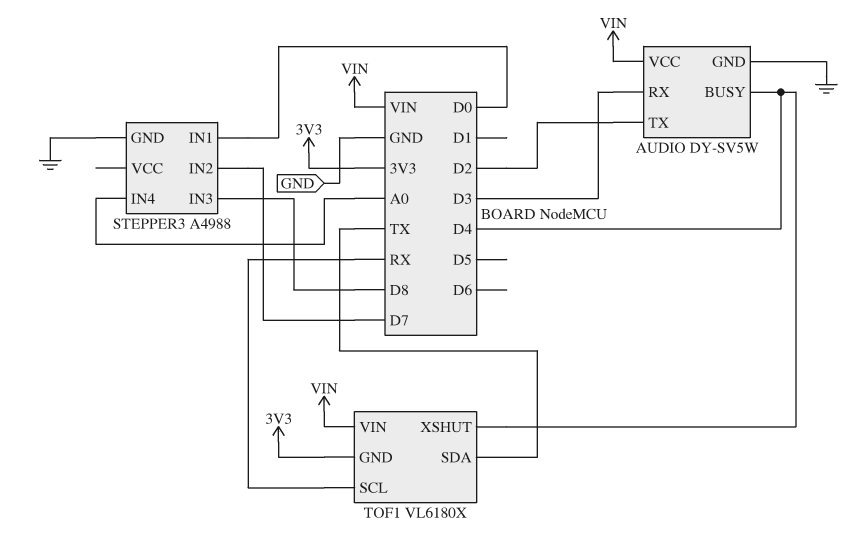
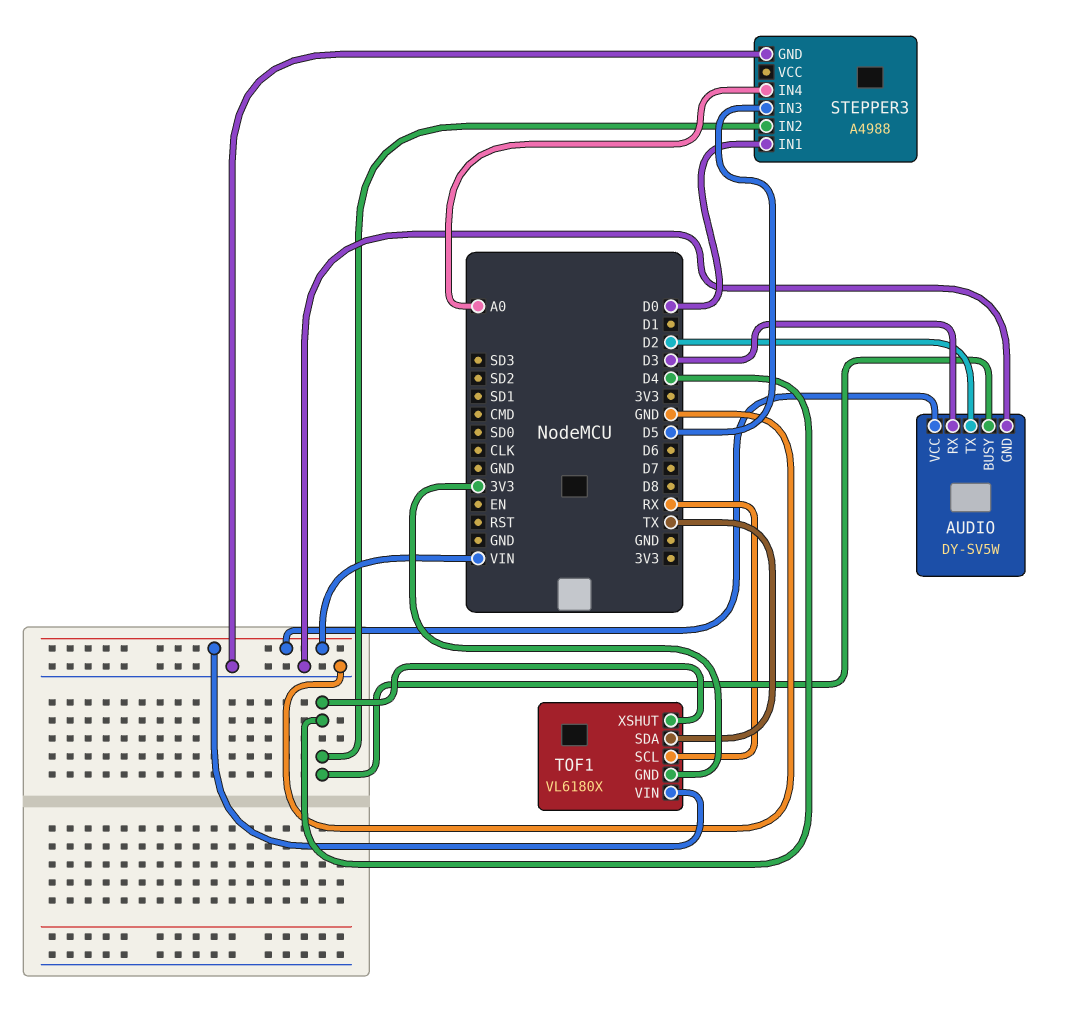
STEPPER3 pin IN2: D7 -> D4
STEPPER3 pin IN3: D8 -> D5

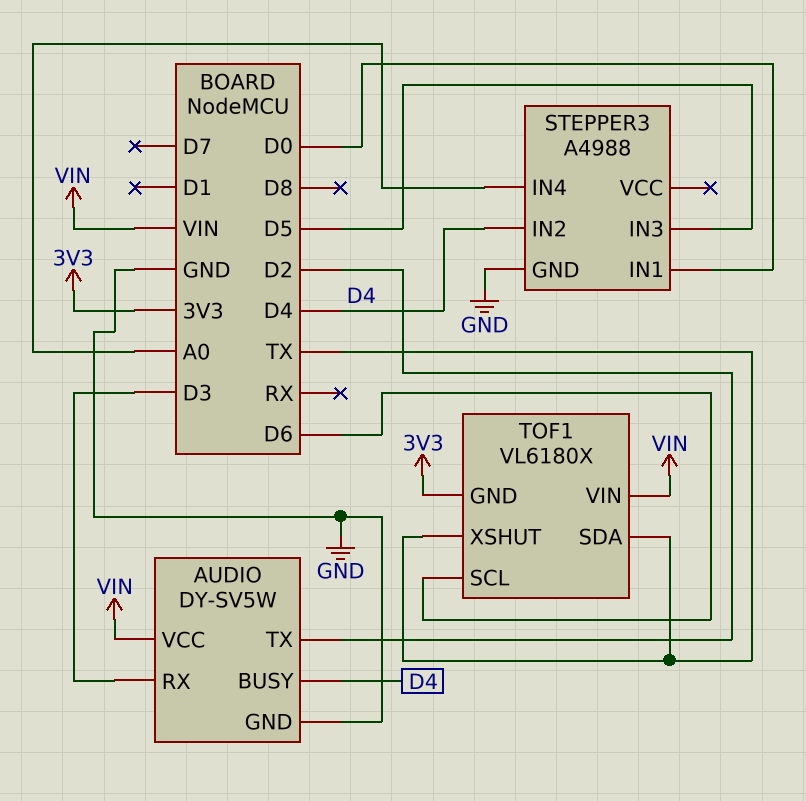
TOF1 pin SCL: RX -> D6
TOF1 pin XSHUT: D4 -> TX

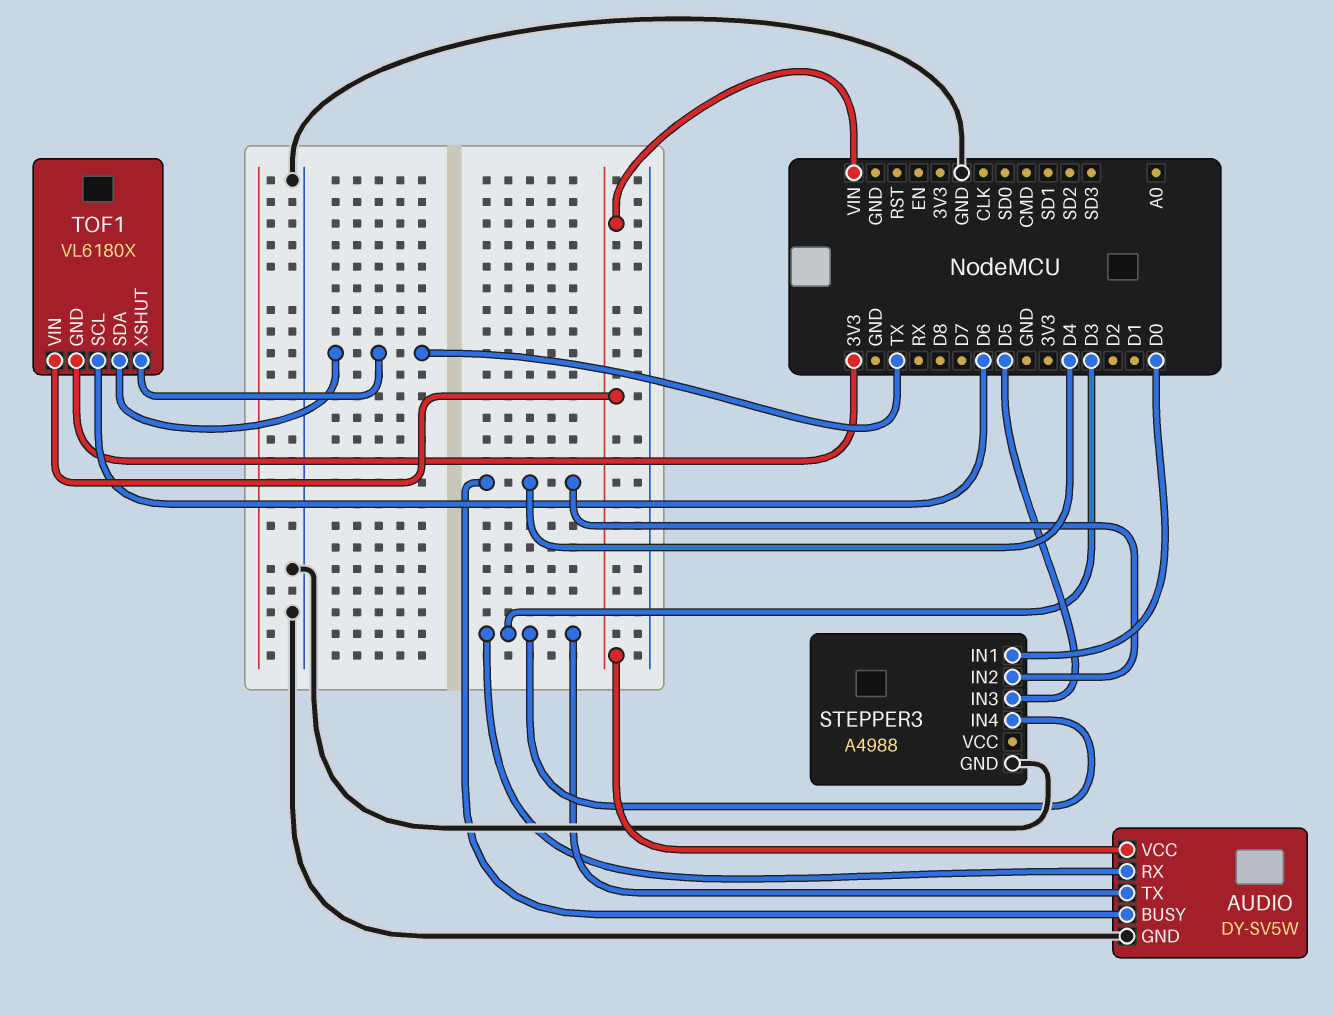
AUDIO pin TX: D2 -> D3
STEPPER3 pin IN4: A0 -> D3

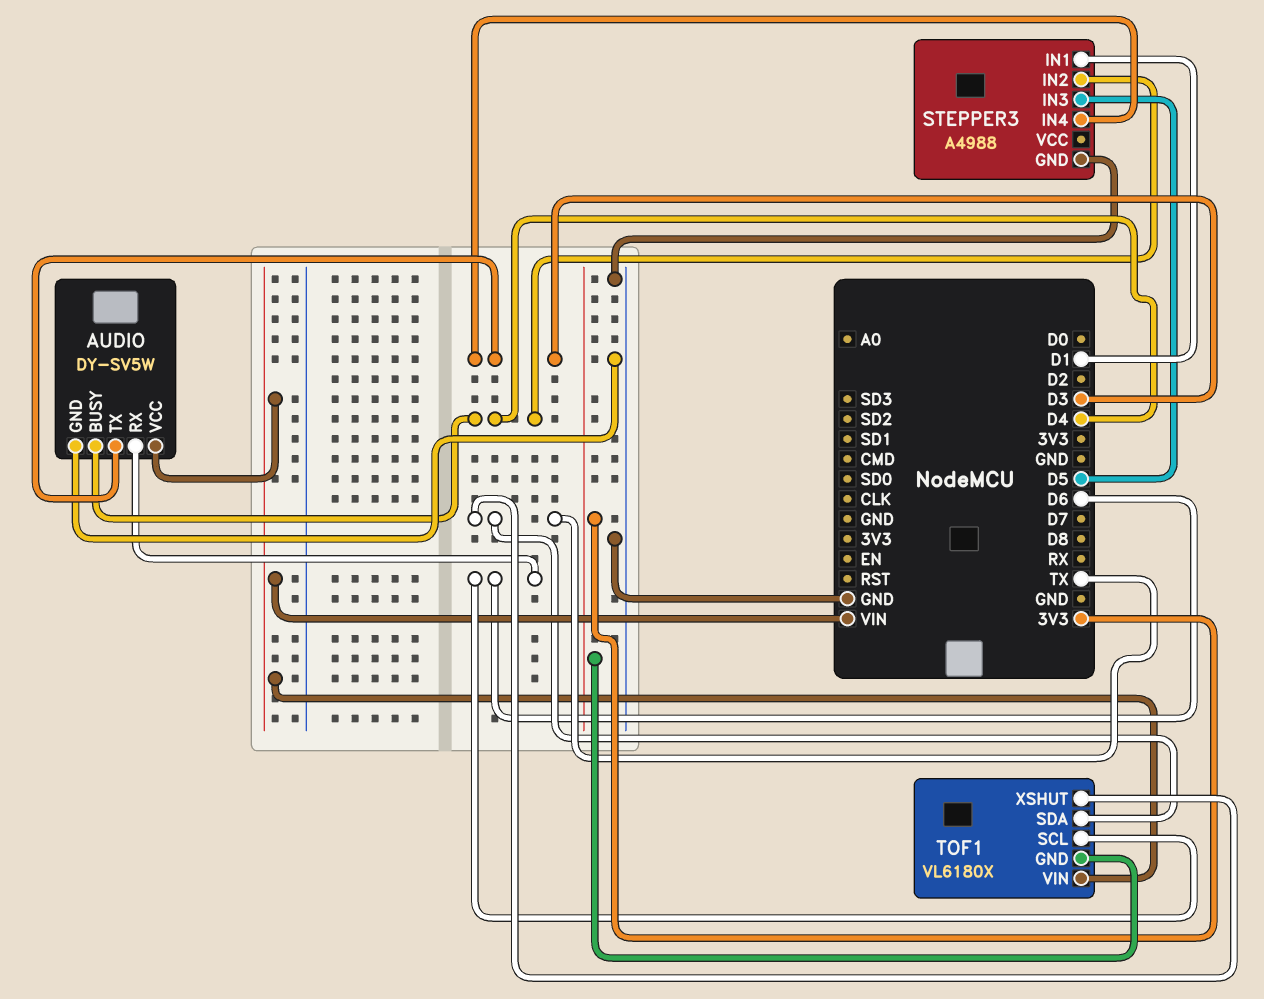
AUDIO pin RX: D3 -> D6
STEPPER3 pin IN1: D0 -> D1

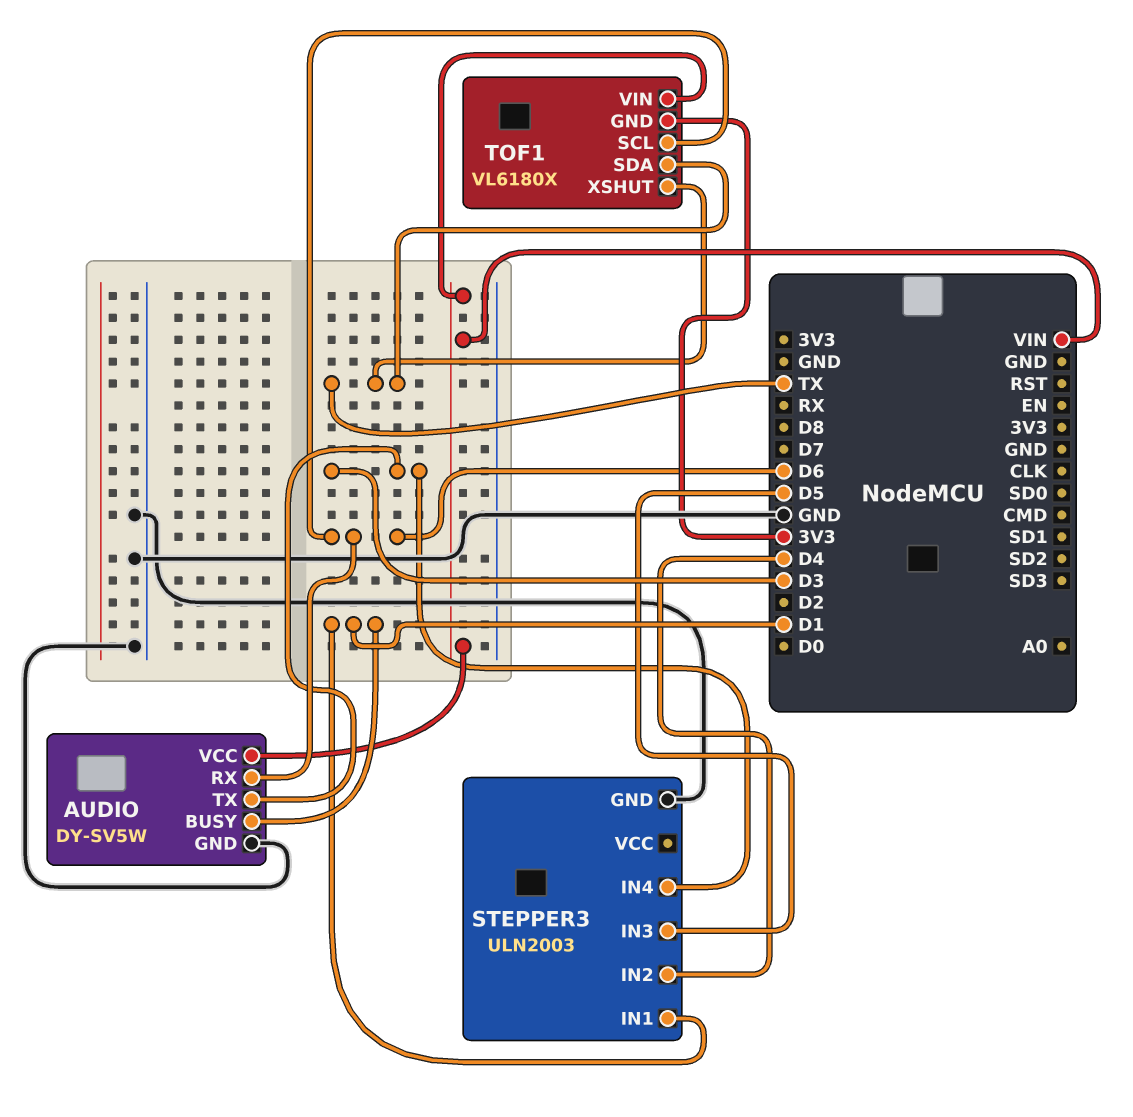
AUDIO pin BUSY: D4 -> D1
STEPPER3: A4988 -> ULN2003

